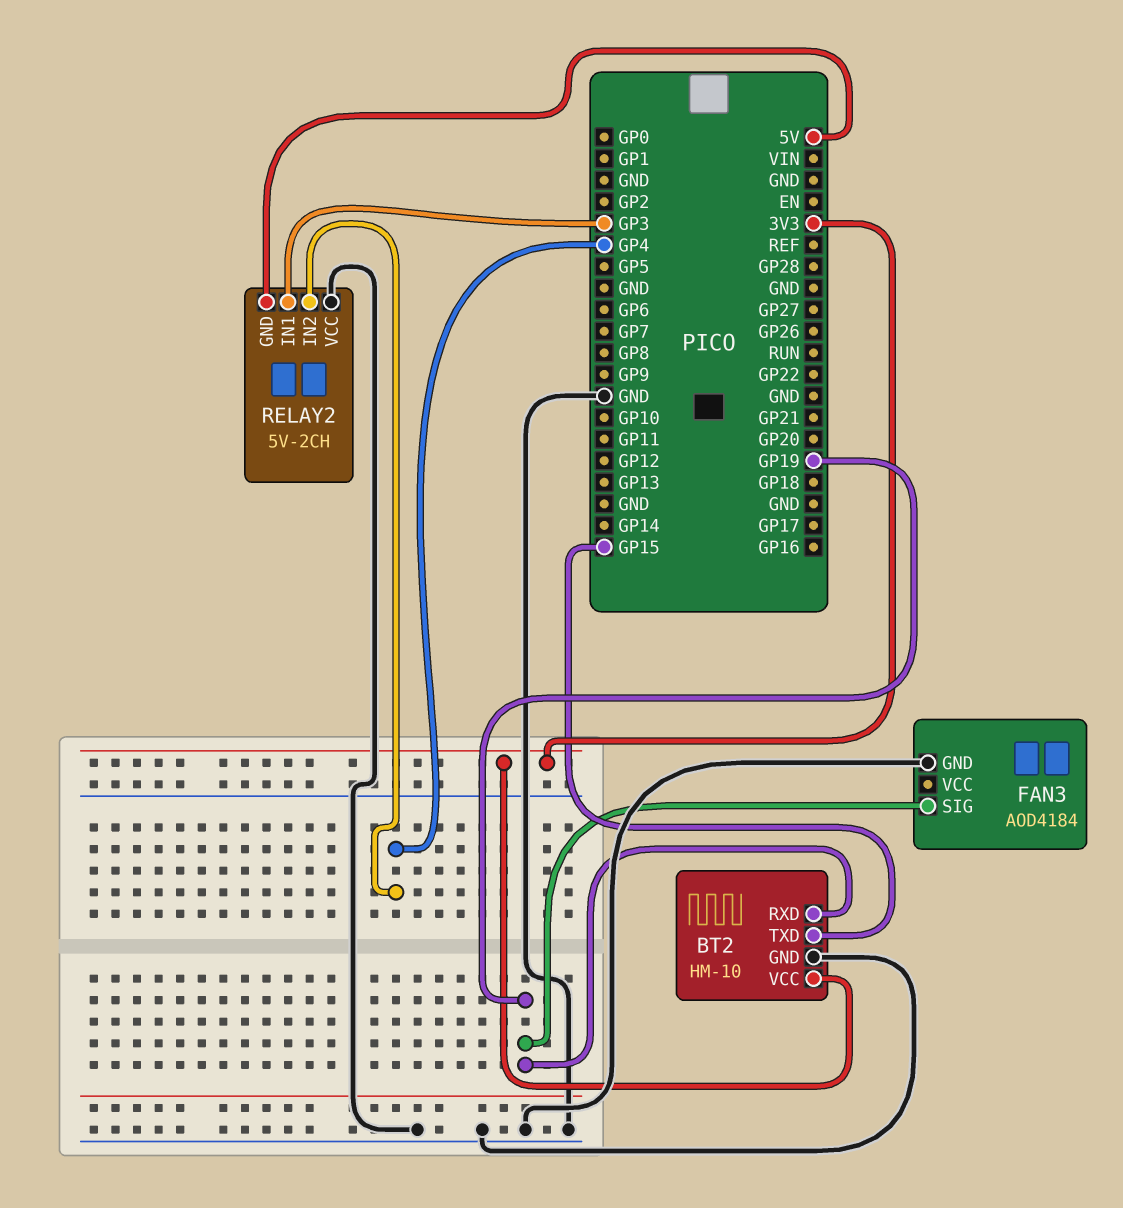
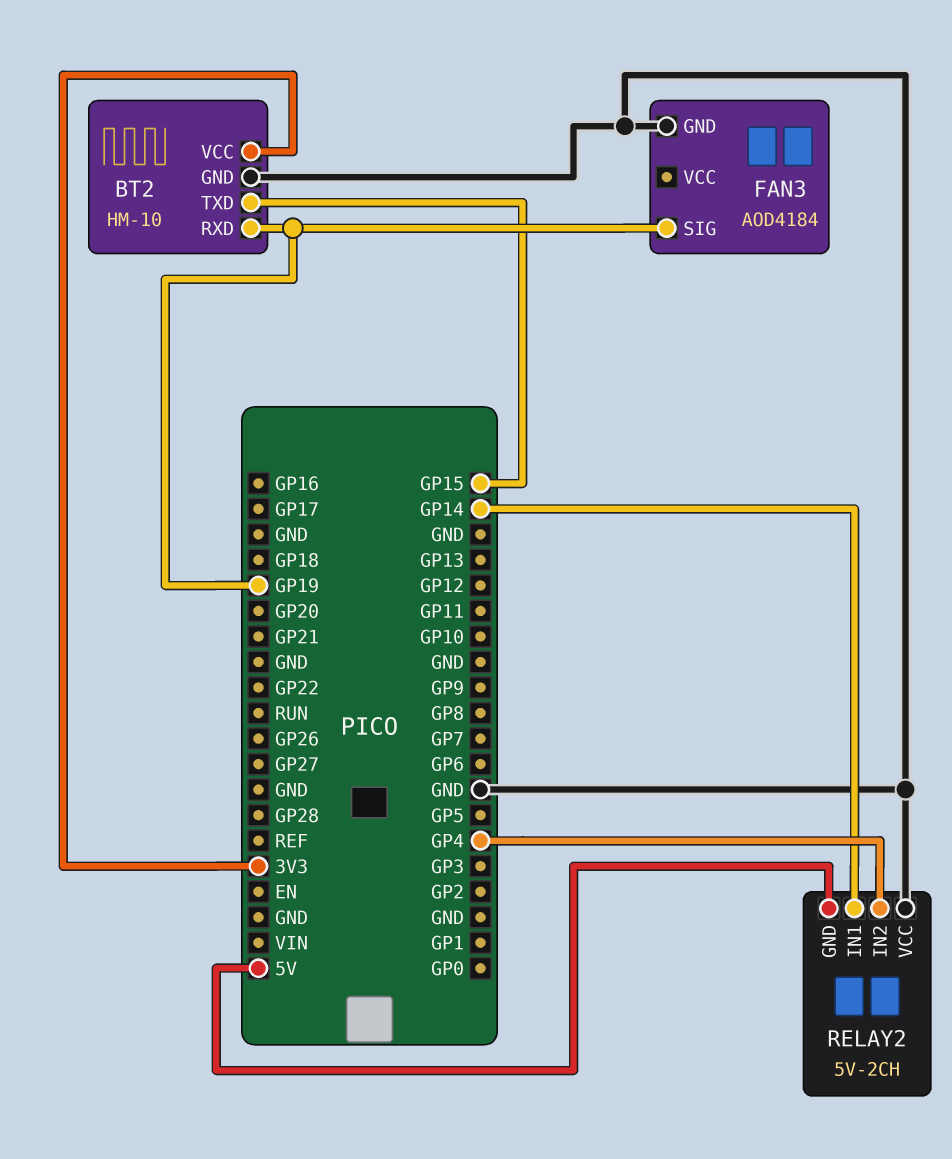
RELAY2 pin IN1: GP3 -> GP14

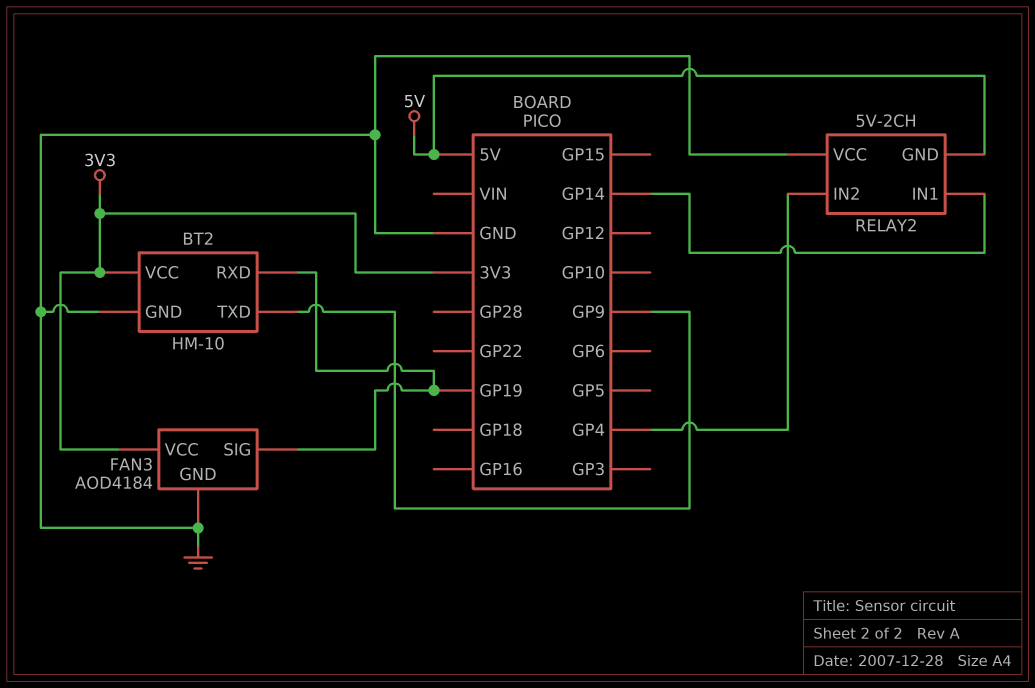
BT2 pin TXD: GP15 -> GP9
FAN3 pin VCC: none -> 3V3

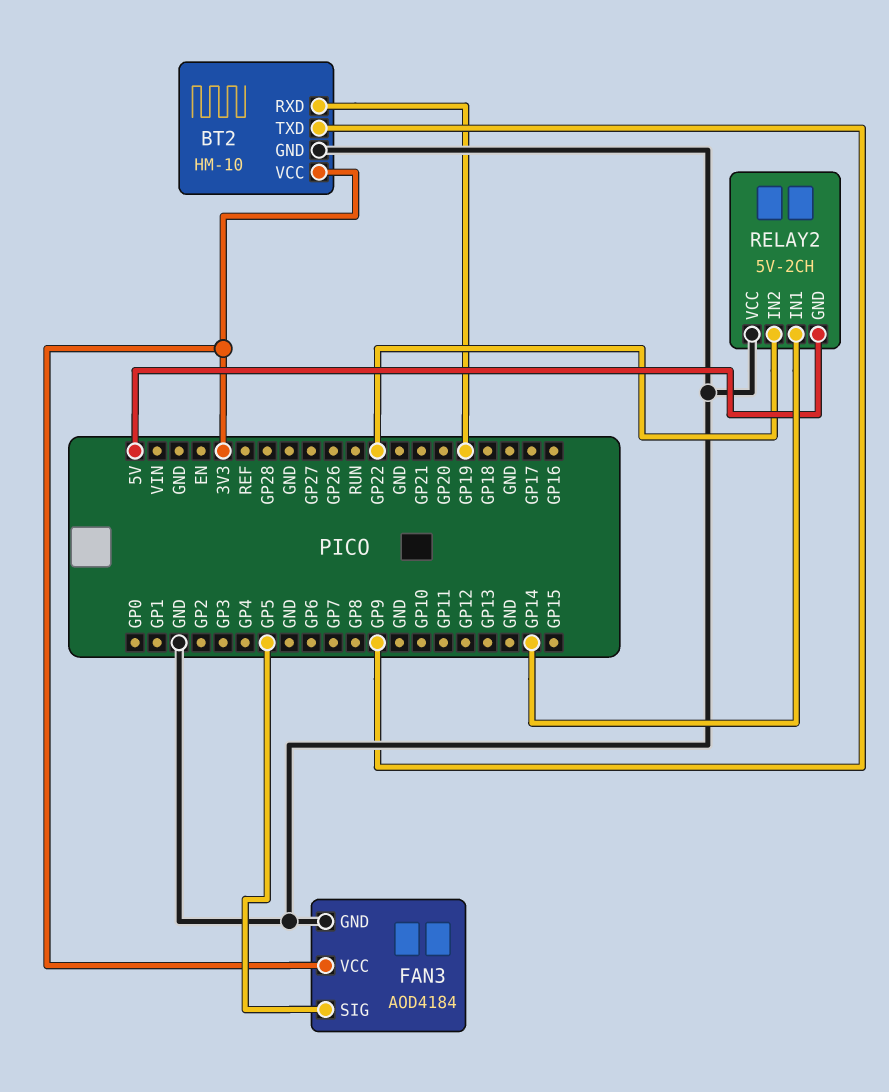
FAN3 pin SIG: GP19 -> GP5
RELAY2 pin IN2: GP4 -> GP22

